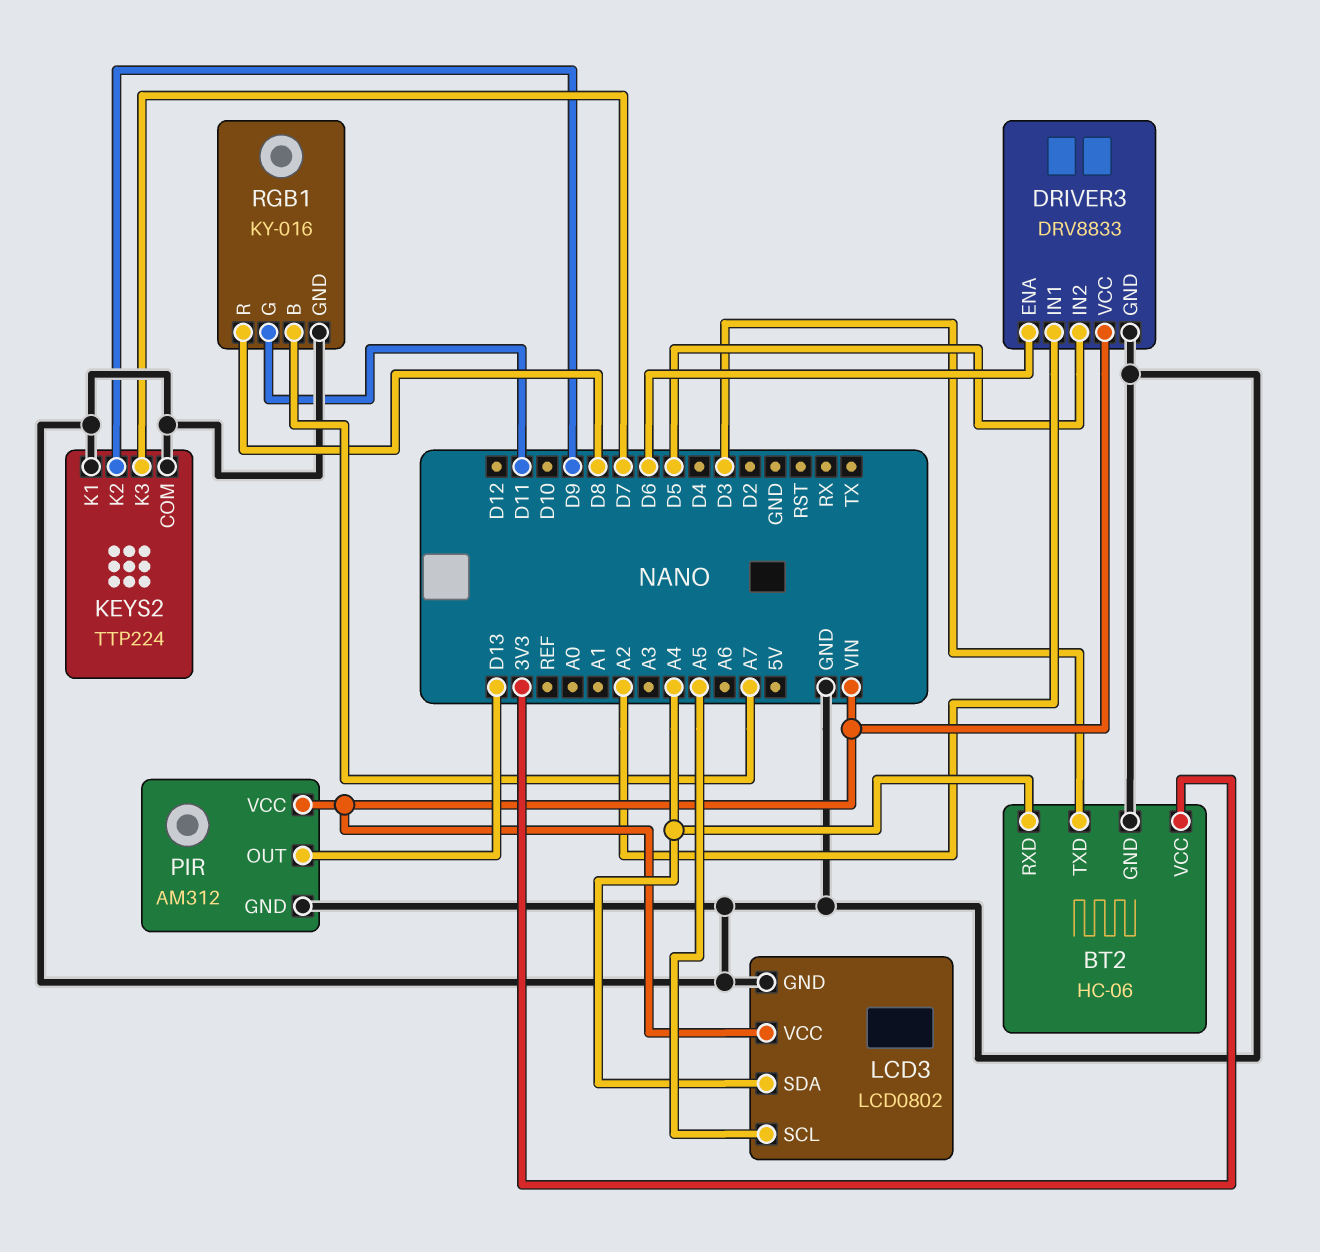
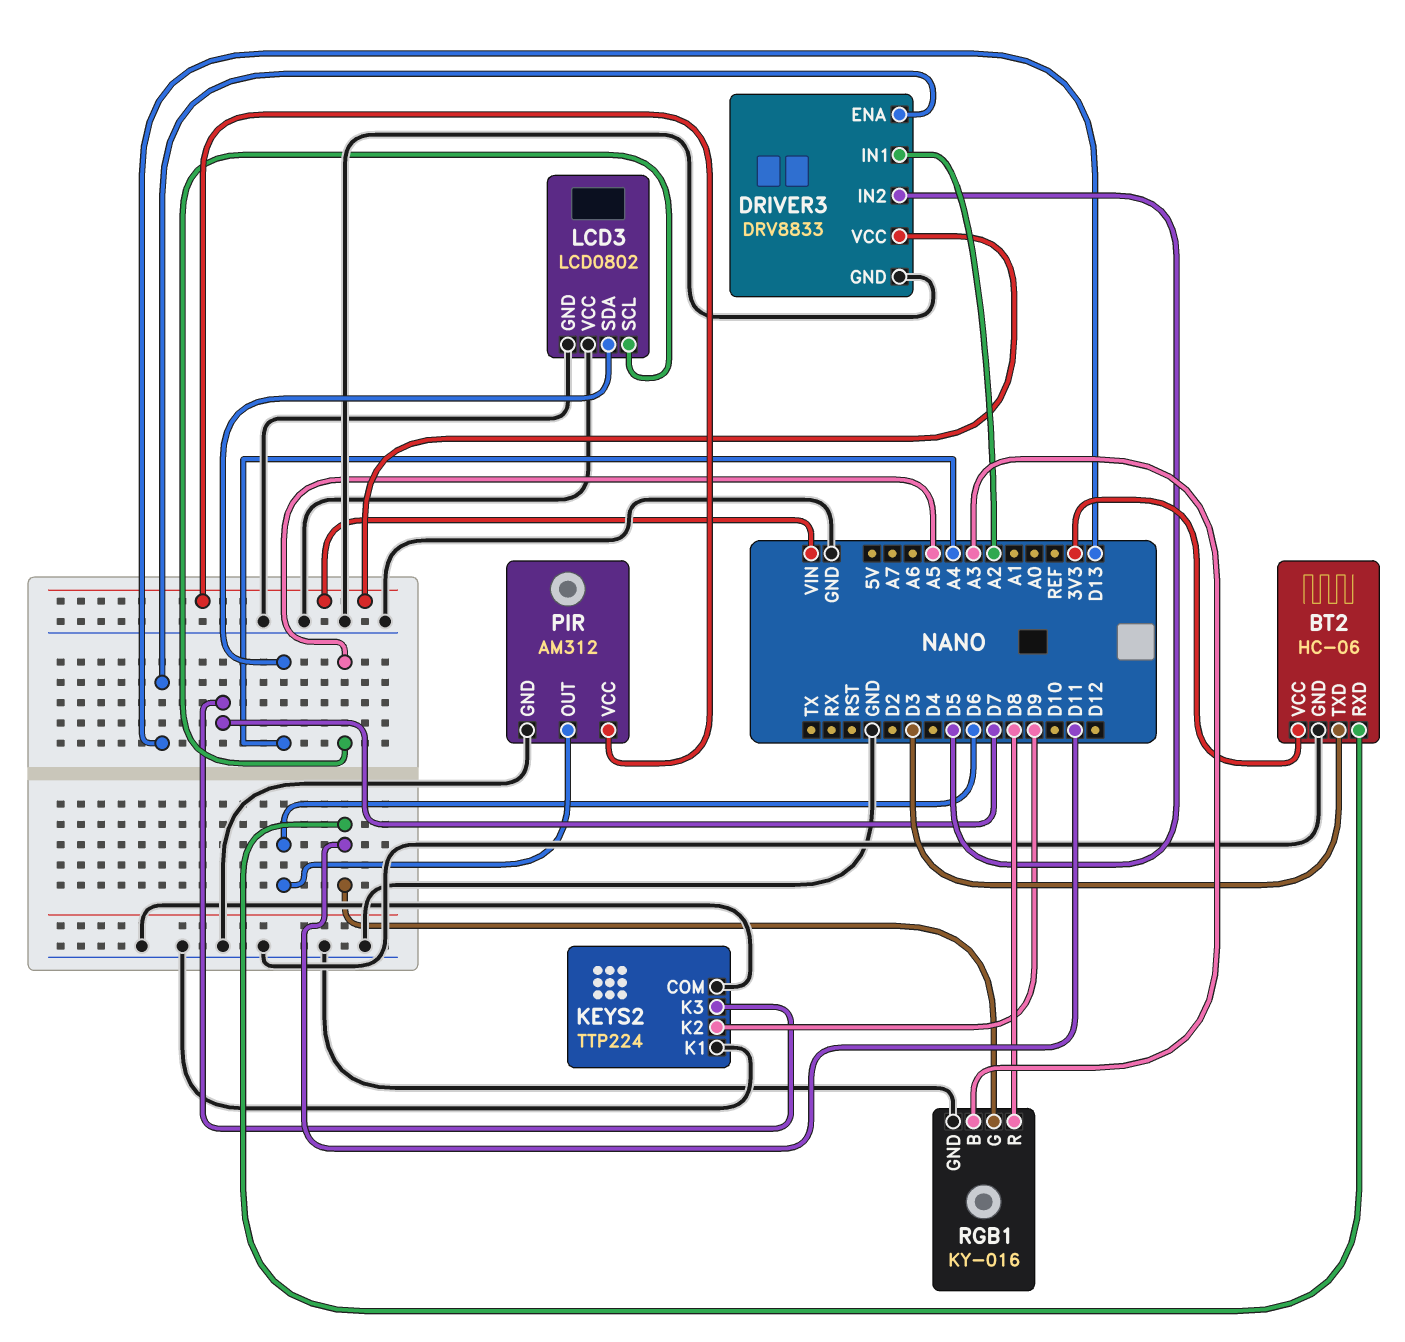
BT2 pin RXD: A4 -> D11
DRIVER3 pin ENA: D6 -> D13
LCD3 pin VCC: VIN -> GND
PIR pin OUT: D13 -> D6
RGB1 pin B: A7 -> A3

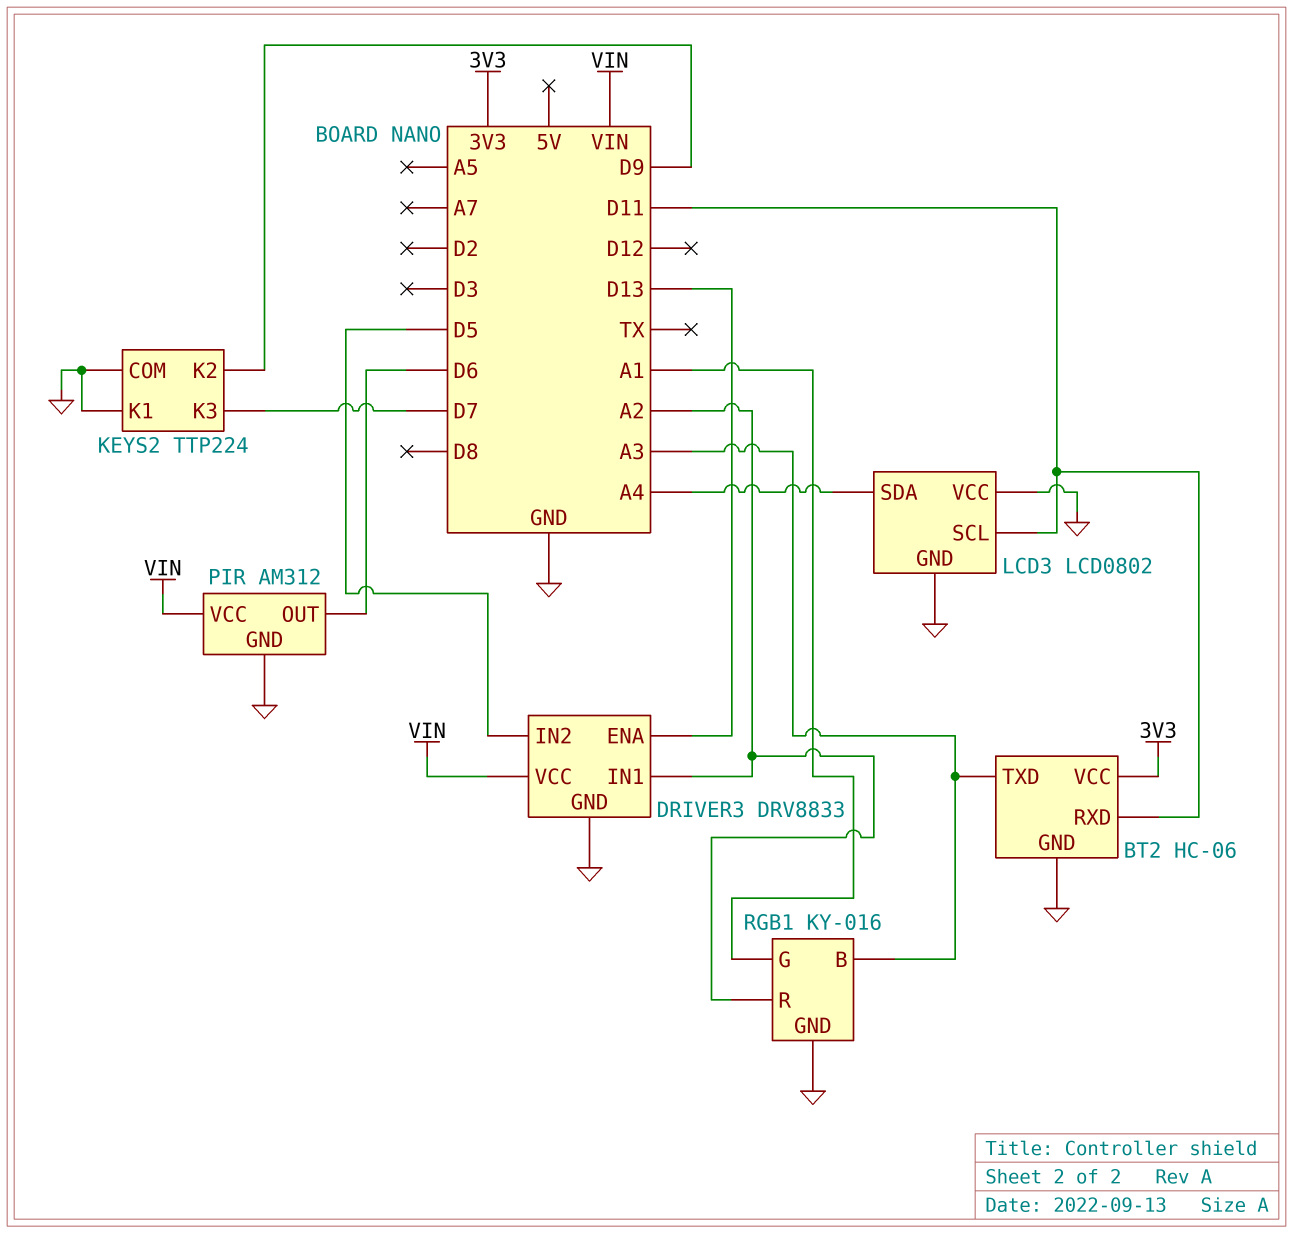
BT2 pin TXD: D3 -> A3
LCD3 pin SCL: A5 -> D11
RGB1 pin G: D11 -> A1
RGB1 pin R: D8 -> A2

